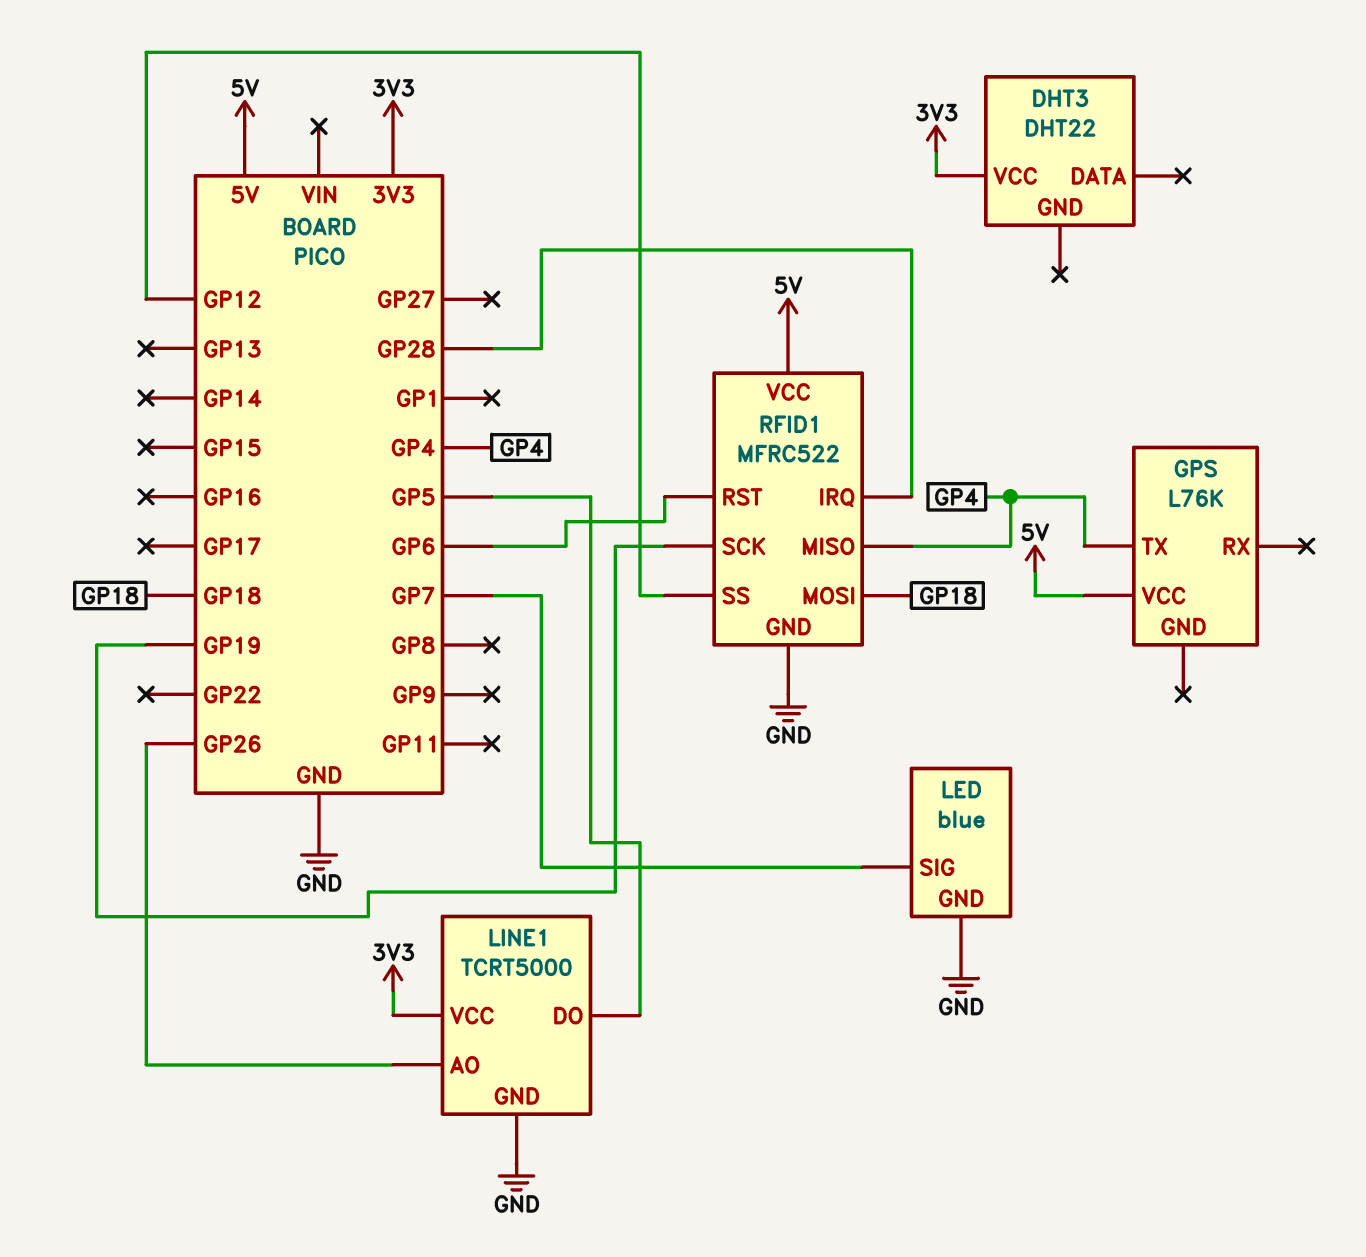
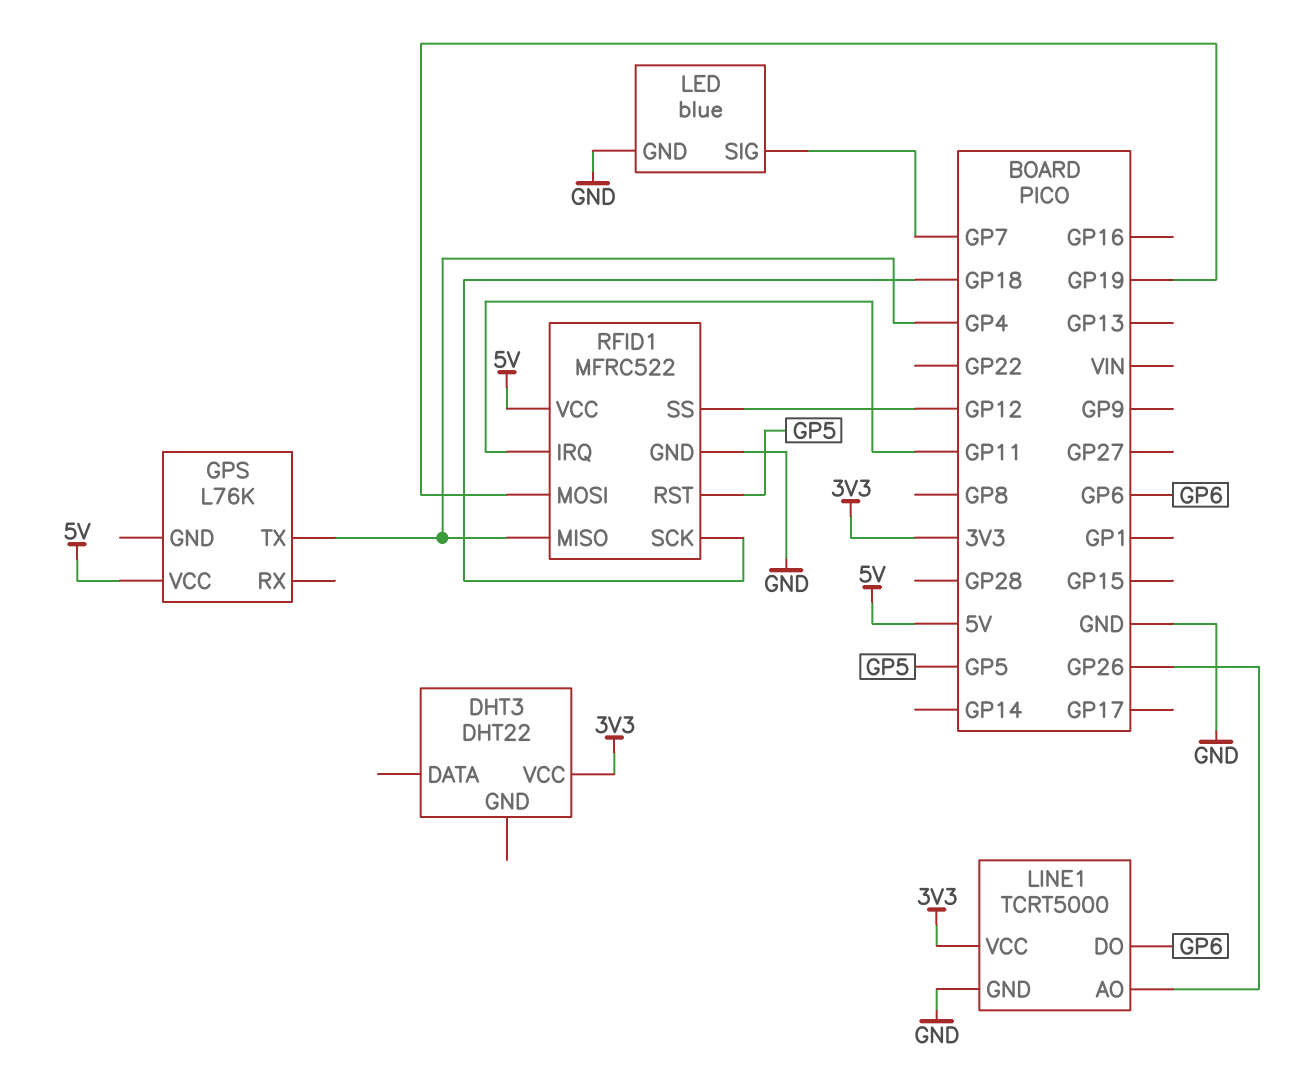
LINE1 pin DO: GP5 -> GP6
RFID1 pin IRQ: GP28 -> GP11
RFID1 pin MOSI: GP18 -> GP19
RFID1 pin RST: GP6 -> GP5
RFID1 pin SCK: GP19 -> GP18

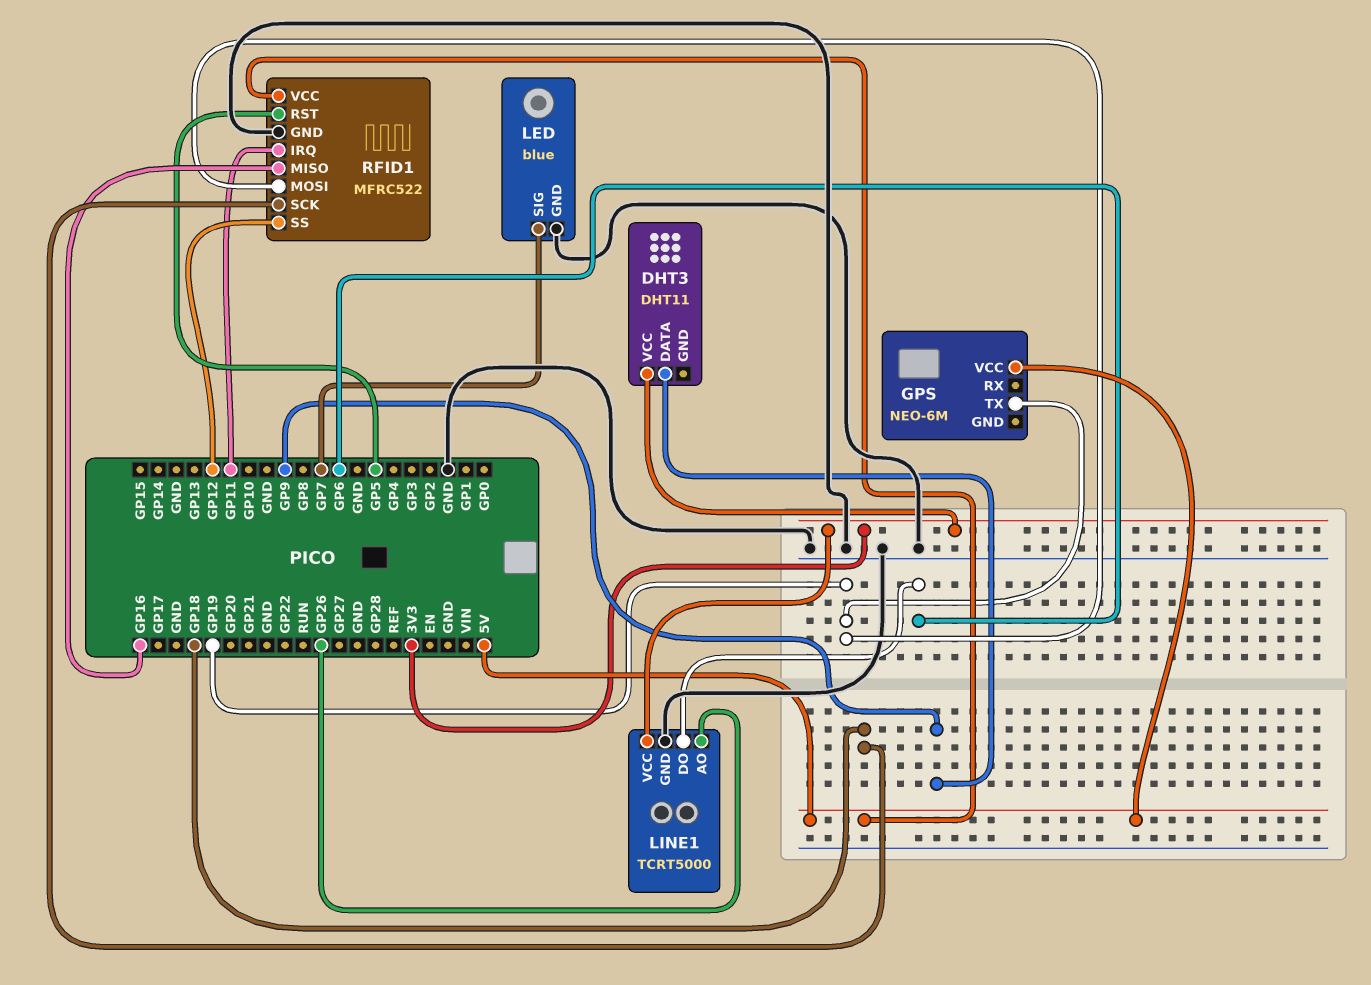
DHT3: DHT22 -> DHT11
DHT3 pin DATA: none -> GP9
GPS: L76K -> NEO-6M
GPS pin TX: GP4 -> GP19
RFID1 pin MISO: GP4 -> GP16

